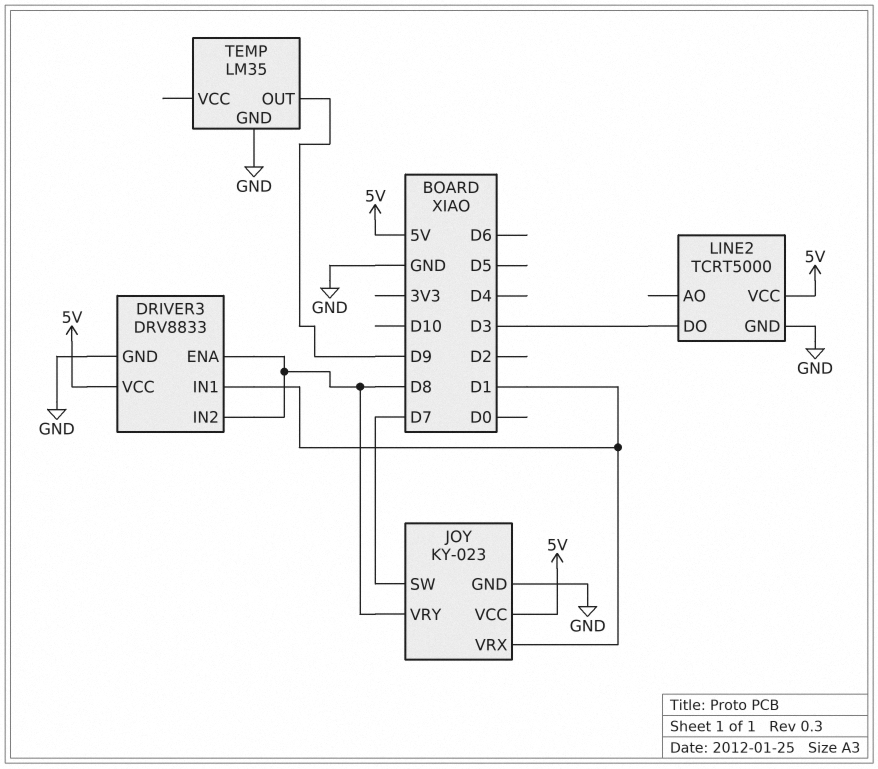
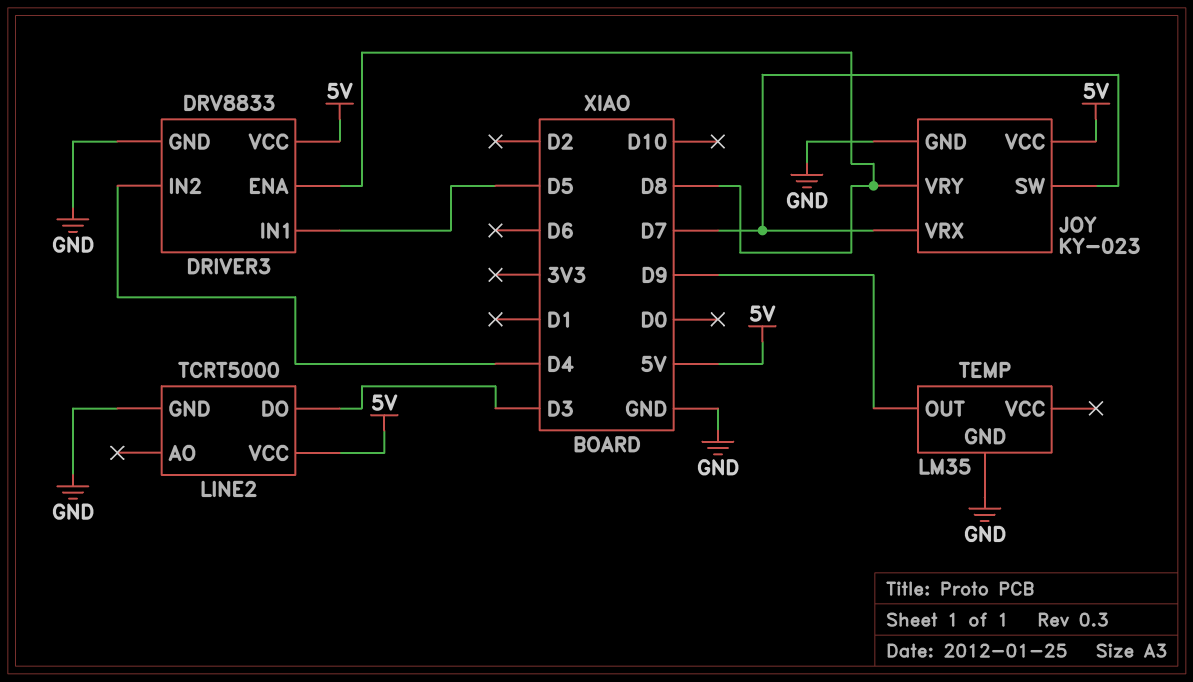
DRIVER3 pin IN1: D1 -> D5
DRIVER3 pin IN2: D8 -> D4
JOY pin VRX: D1 -> D7

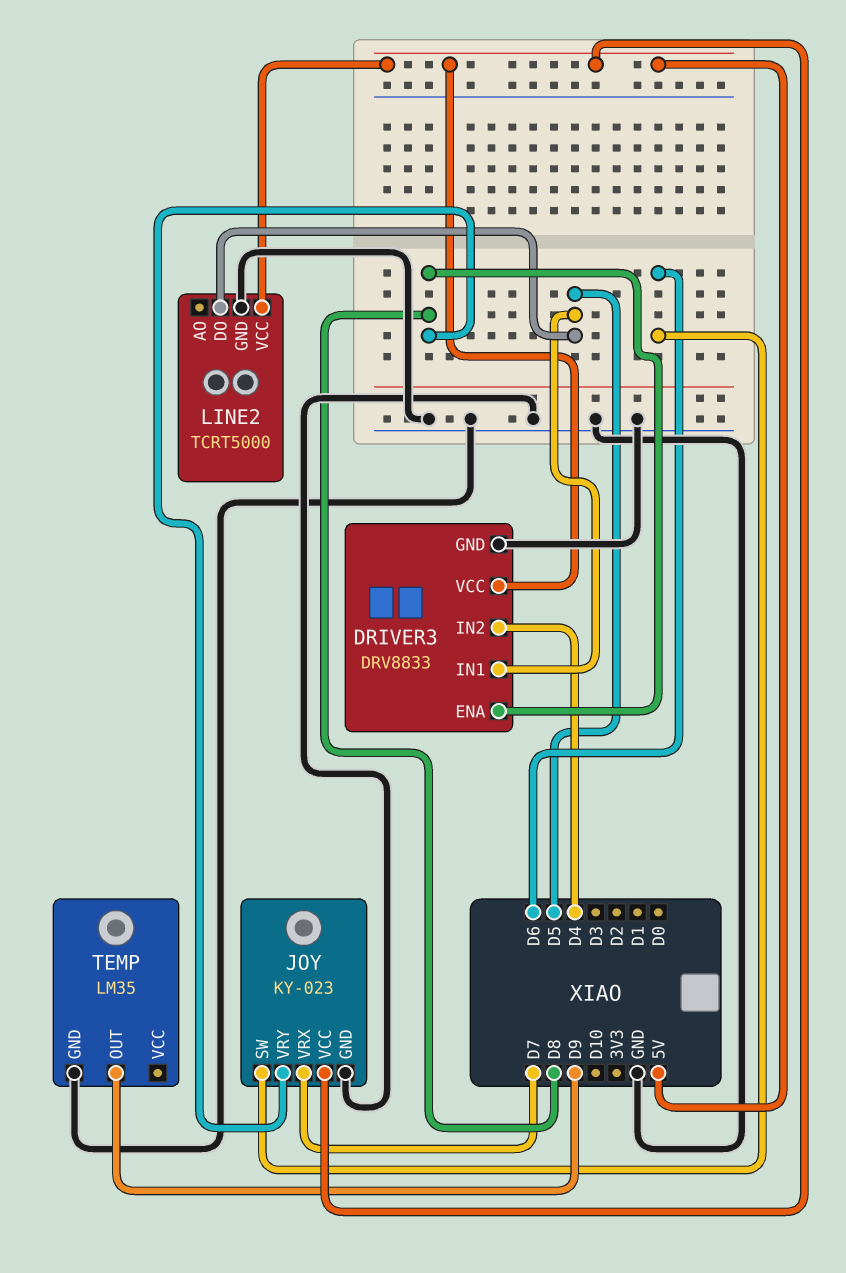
JOY pin SW: D7 -> D6
LINE2 pin DO: D3 -> D5

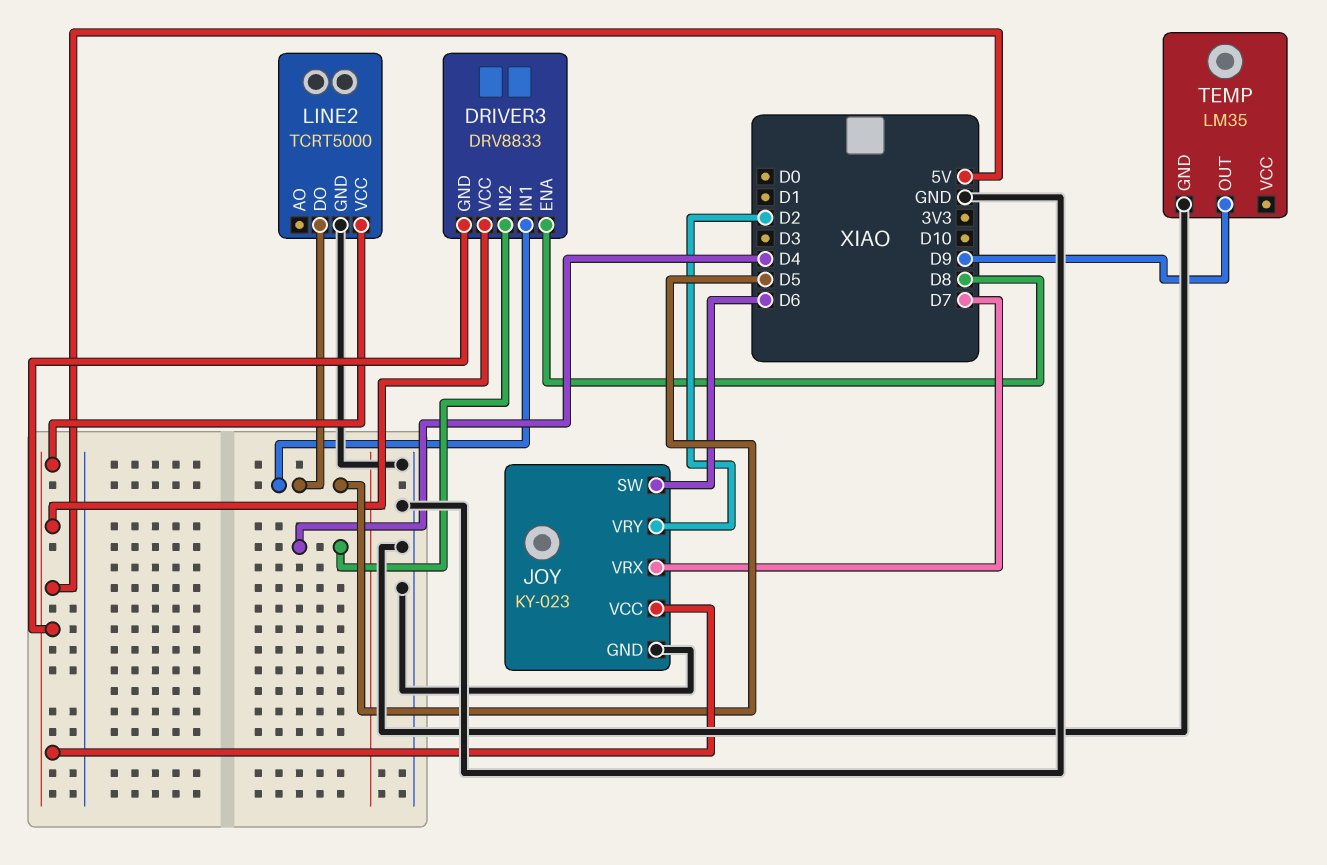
DRIVER3 pin GND: GND -> 5V
JOY pin VRY: D8 -> D2

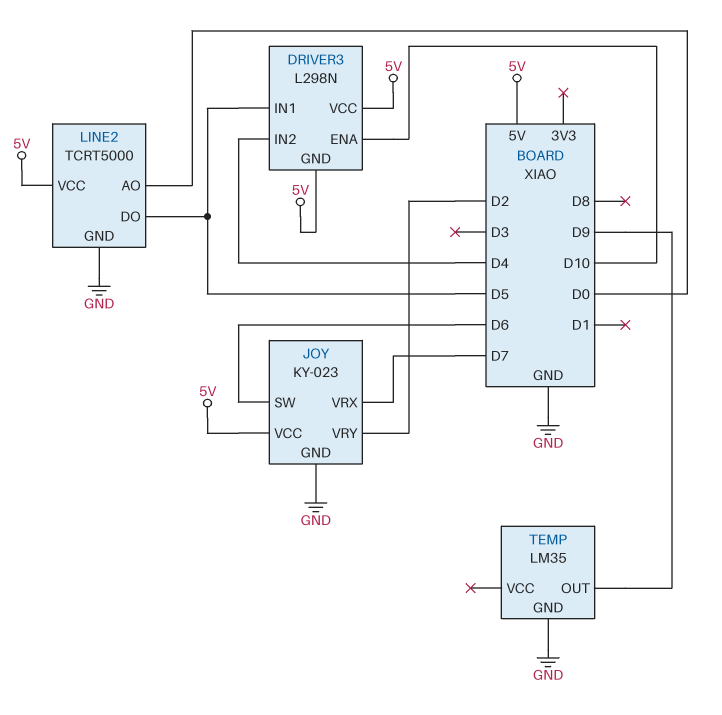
DRIVER3: DRV8833 -> L298N
DRIVER3 pin ENA: D8 -> D10
LINE2 pin AO: none -> D0

